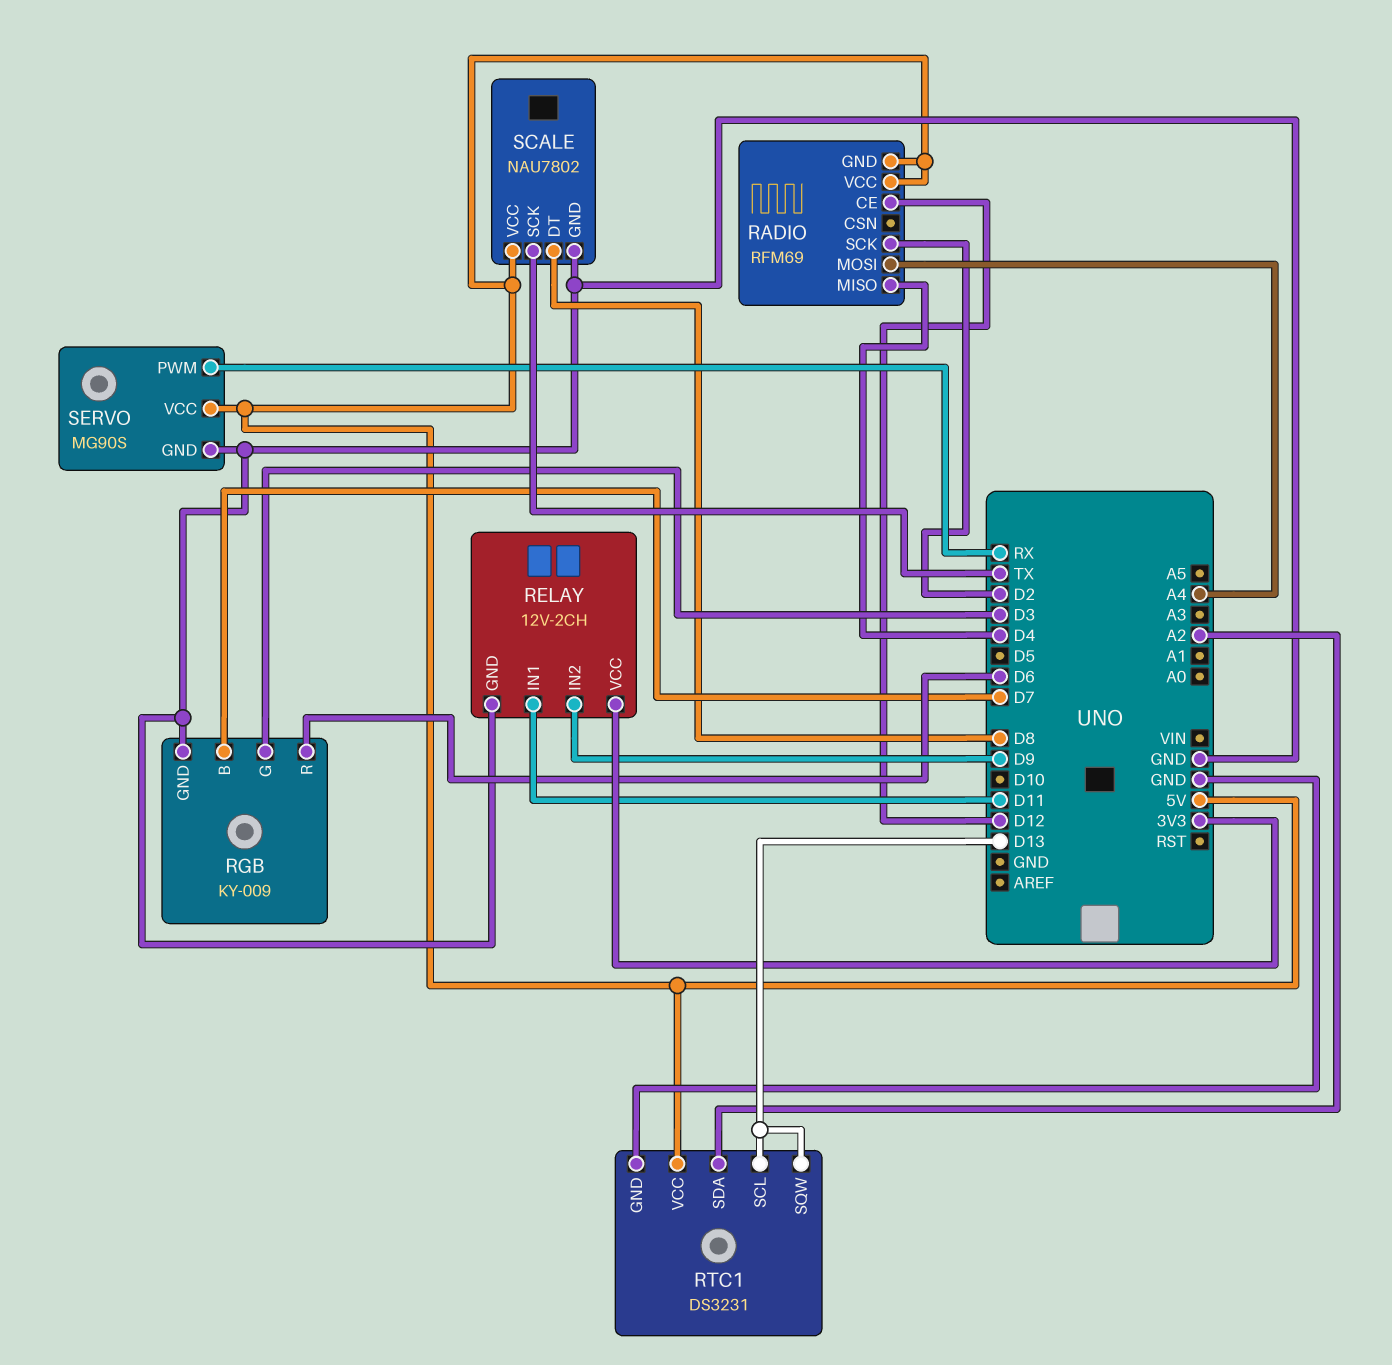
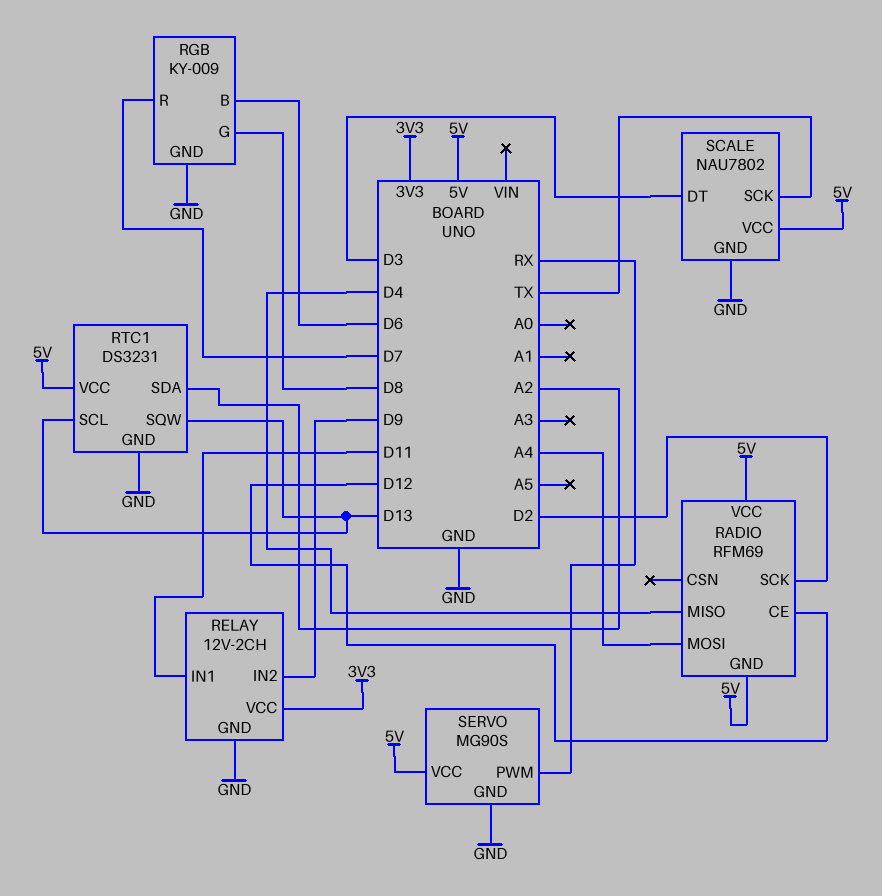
RGB pin B: D7 -> D6
RGB pin G: D3 -> D8
RGB pin R: D6 -> D7
SCALE pin DT: D8 -> D3

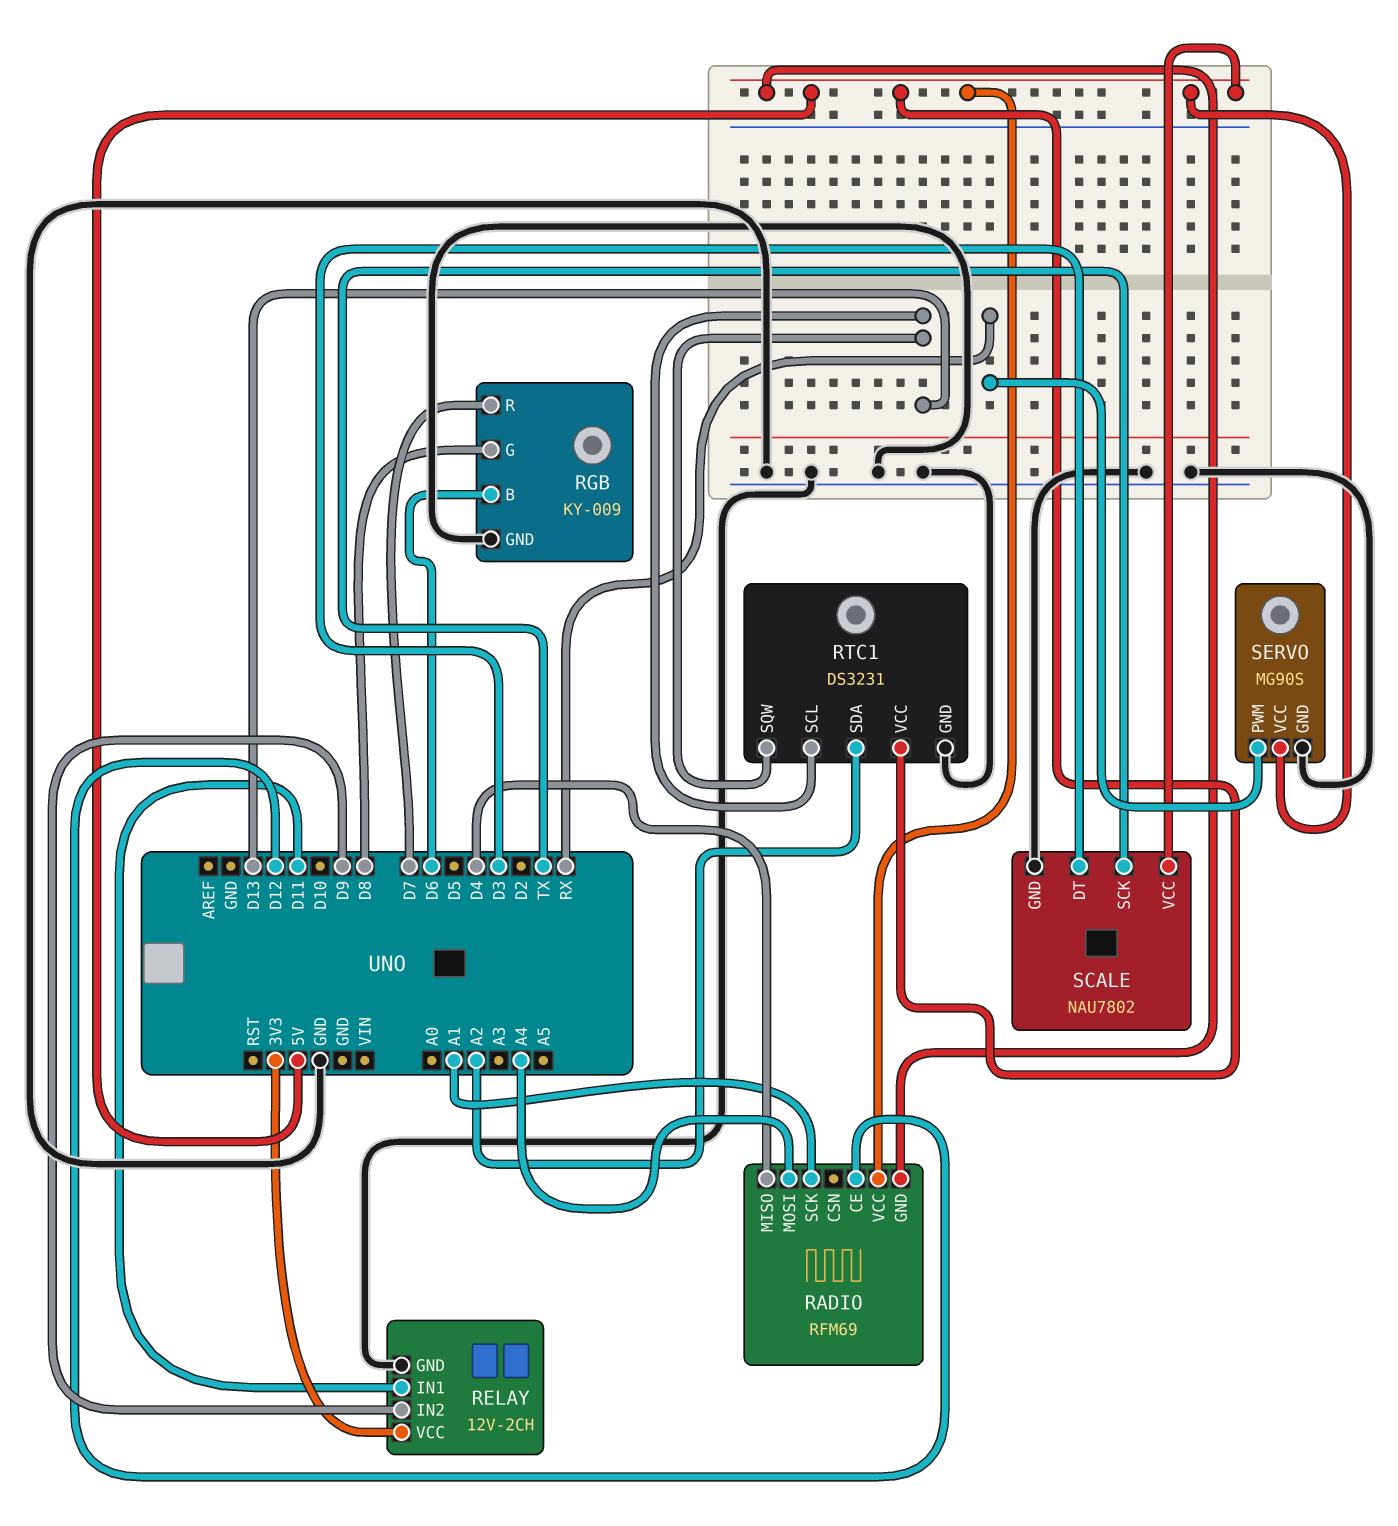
RADIO pin SCK: D2 -> A1

